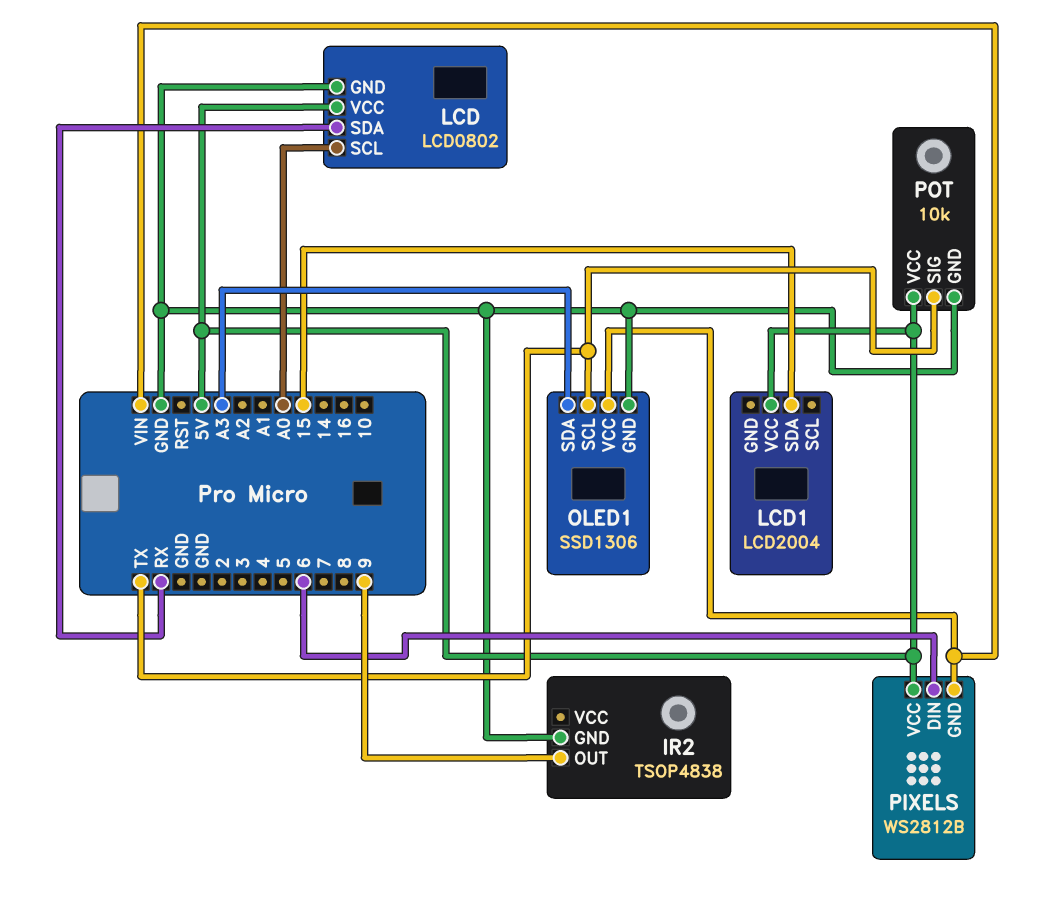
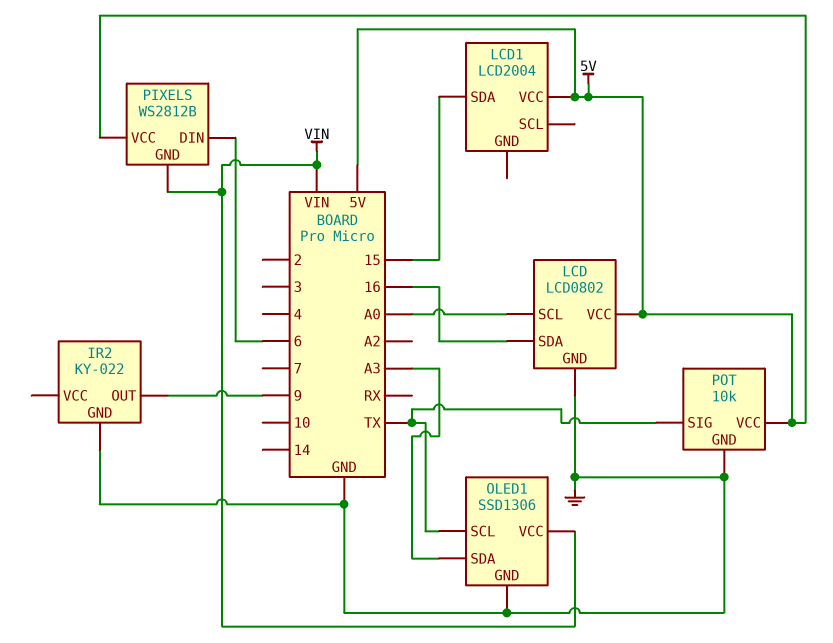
IR2: TSOP4838 -> KY-022
LCD pin SDA: RX -> 16

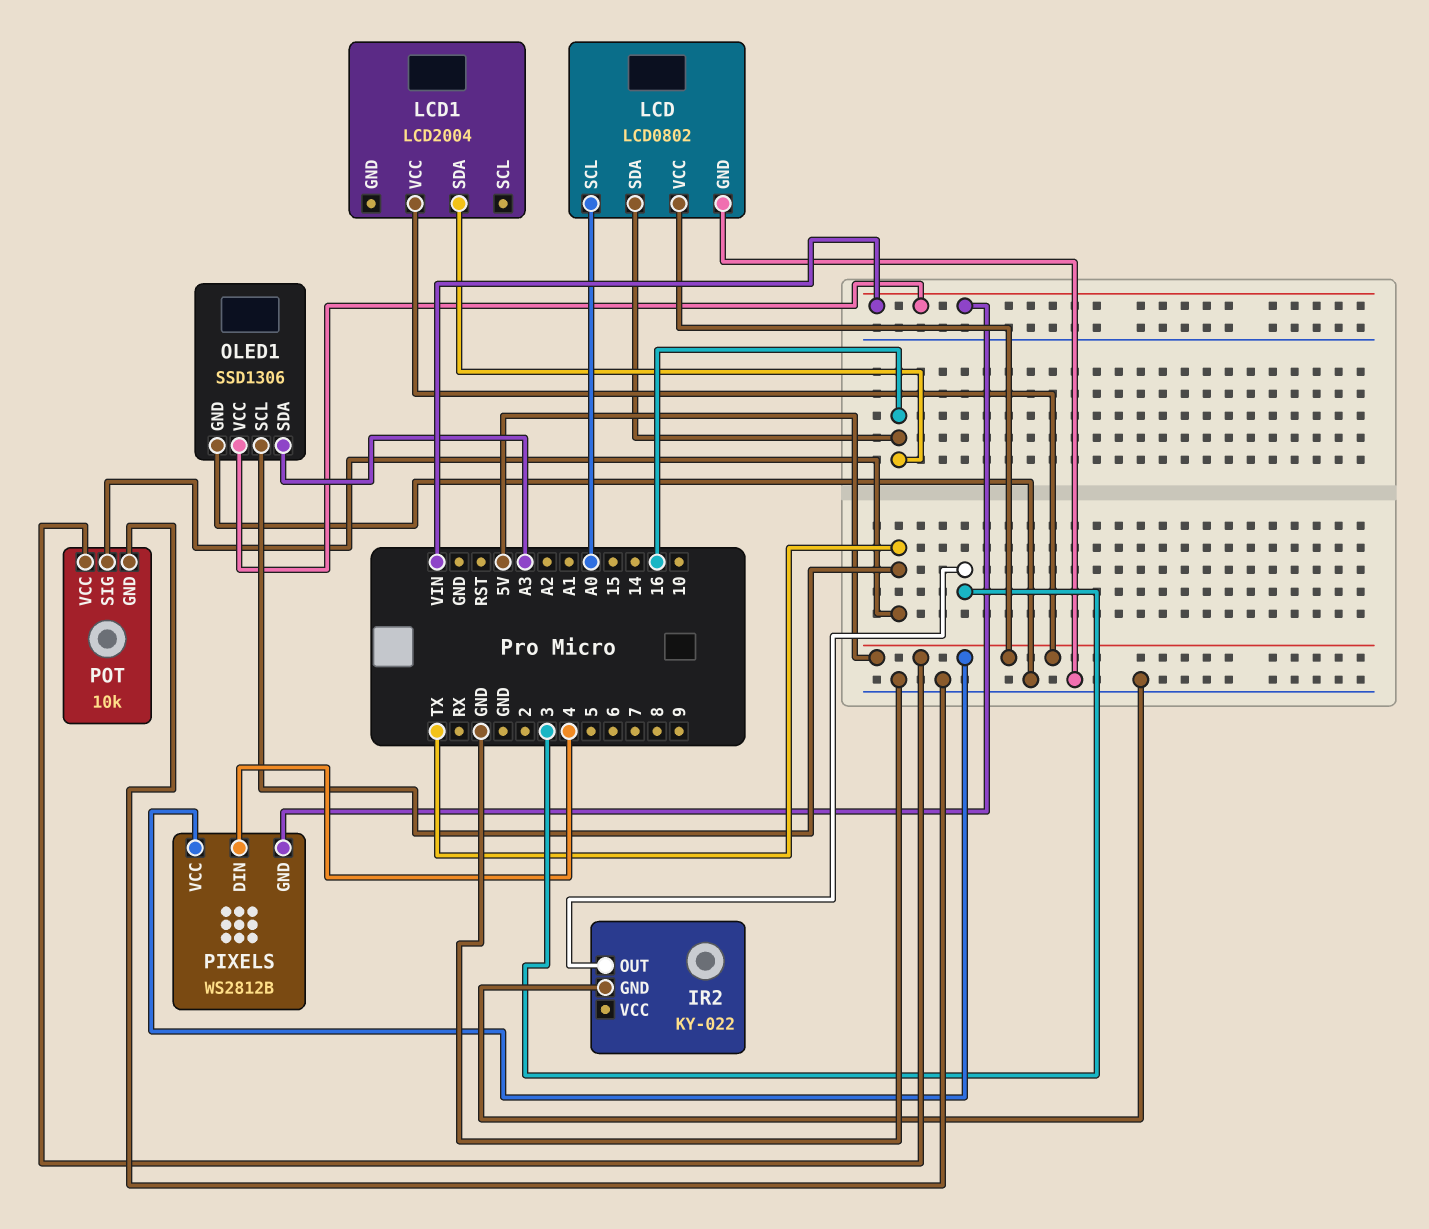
IR2 pin OUT: 9 -> 3
LCD1 pin SDA: 15 -> 16
PIXELS pin DIN: 6 -> 4

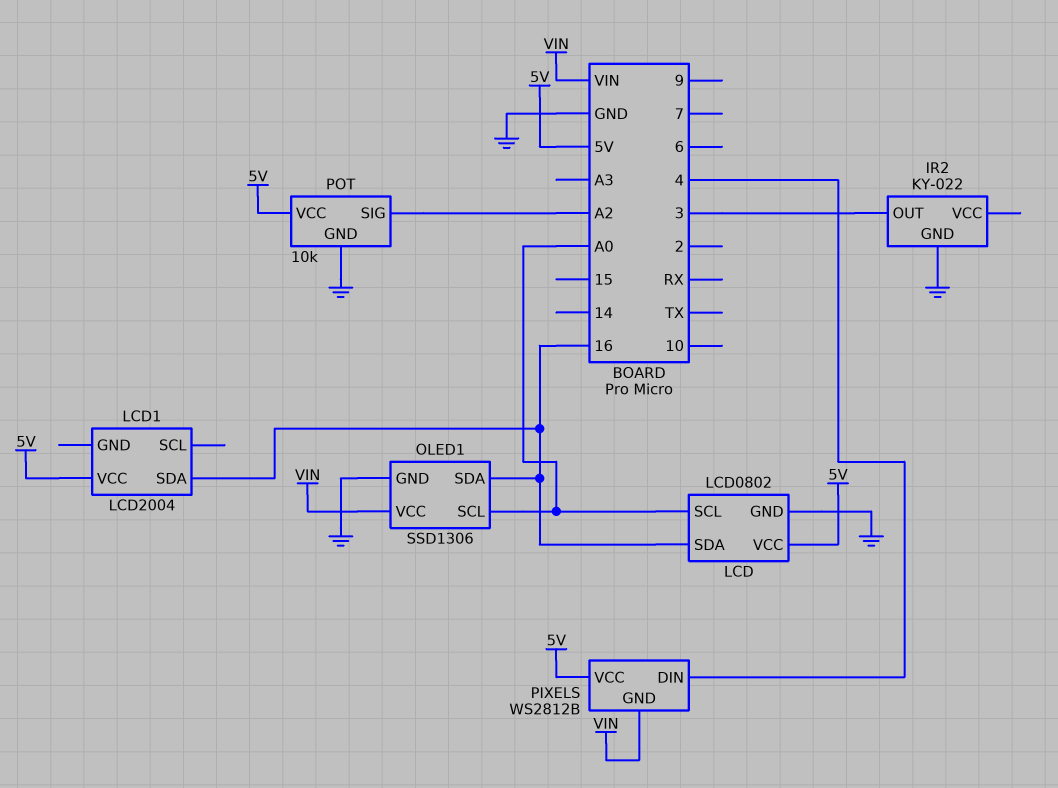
OLED1 pin SCL: TX -> A0
OLED1 pin SDA: A3 -> 16
POT pin SIG: TX -> A2

